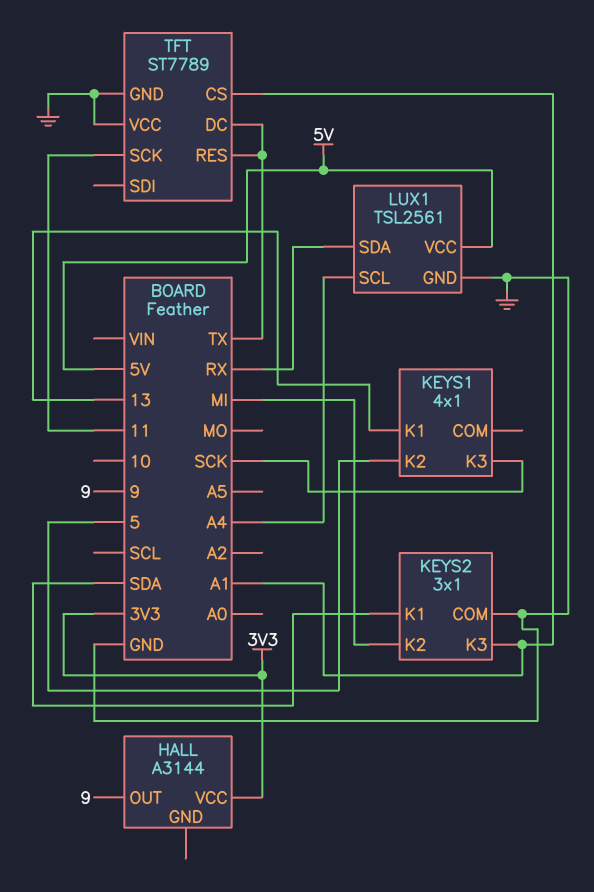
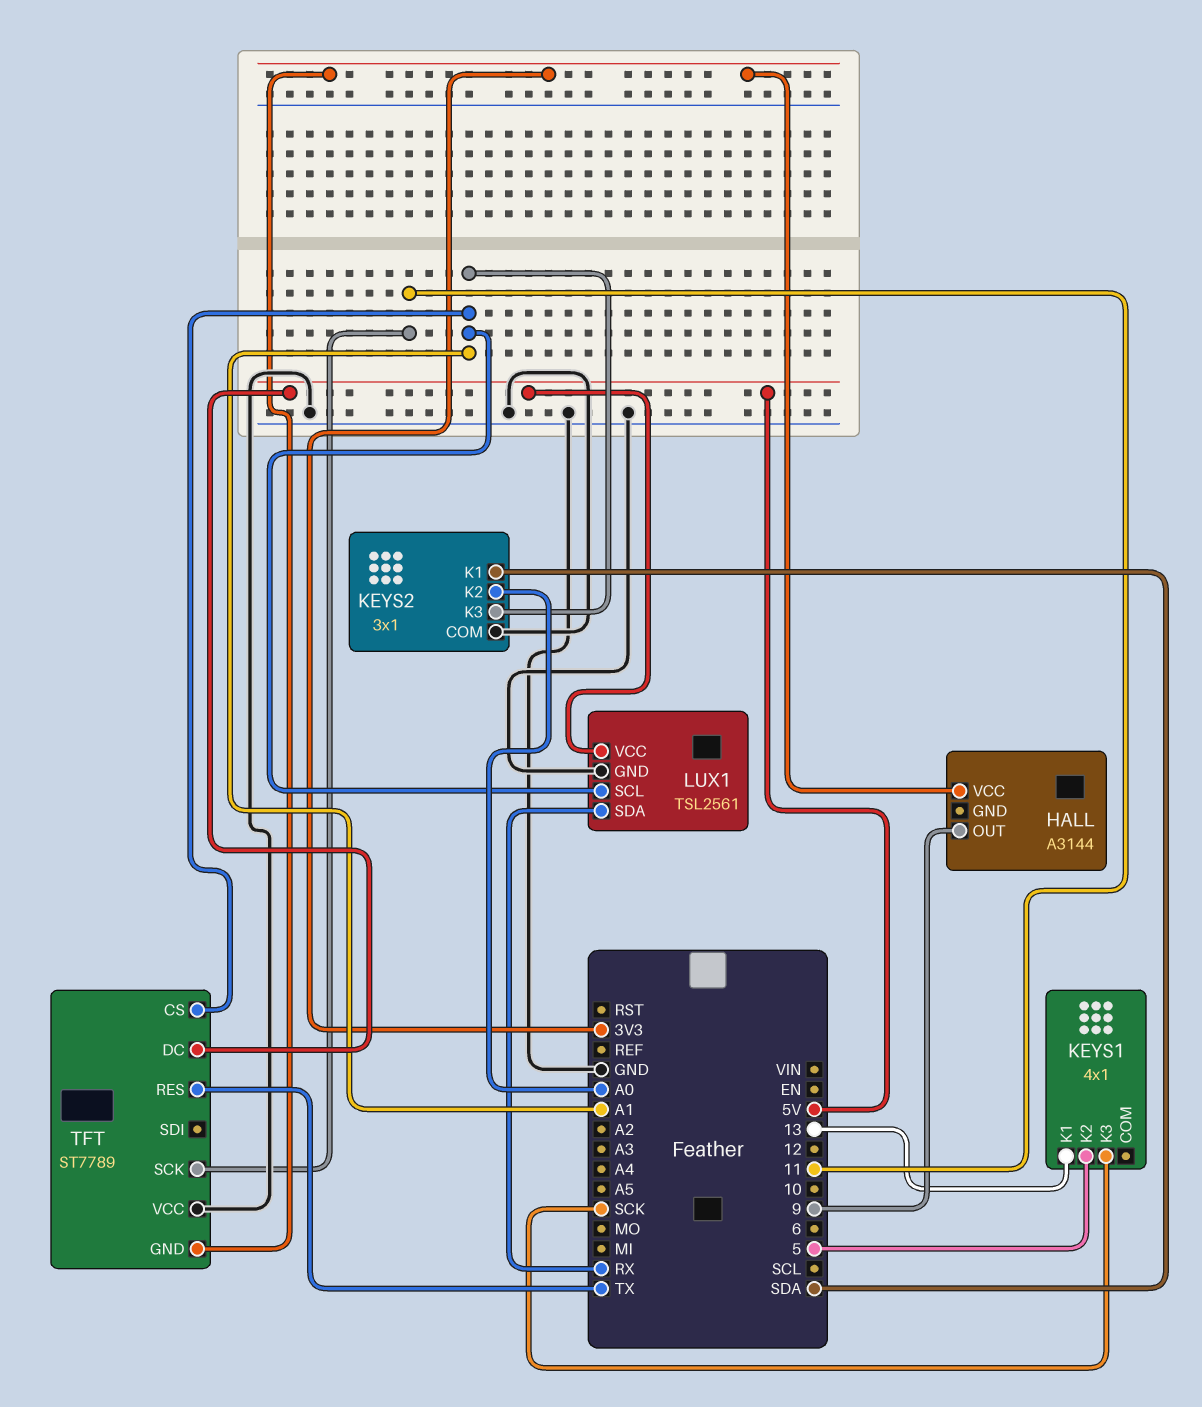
KEYS2 pin K2: MI -> A0
LUX1 pin SCL: A4 -> A1
TFT pin DC: TX -> 5V
TFT pin GND: GND -> 3V3

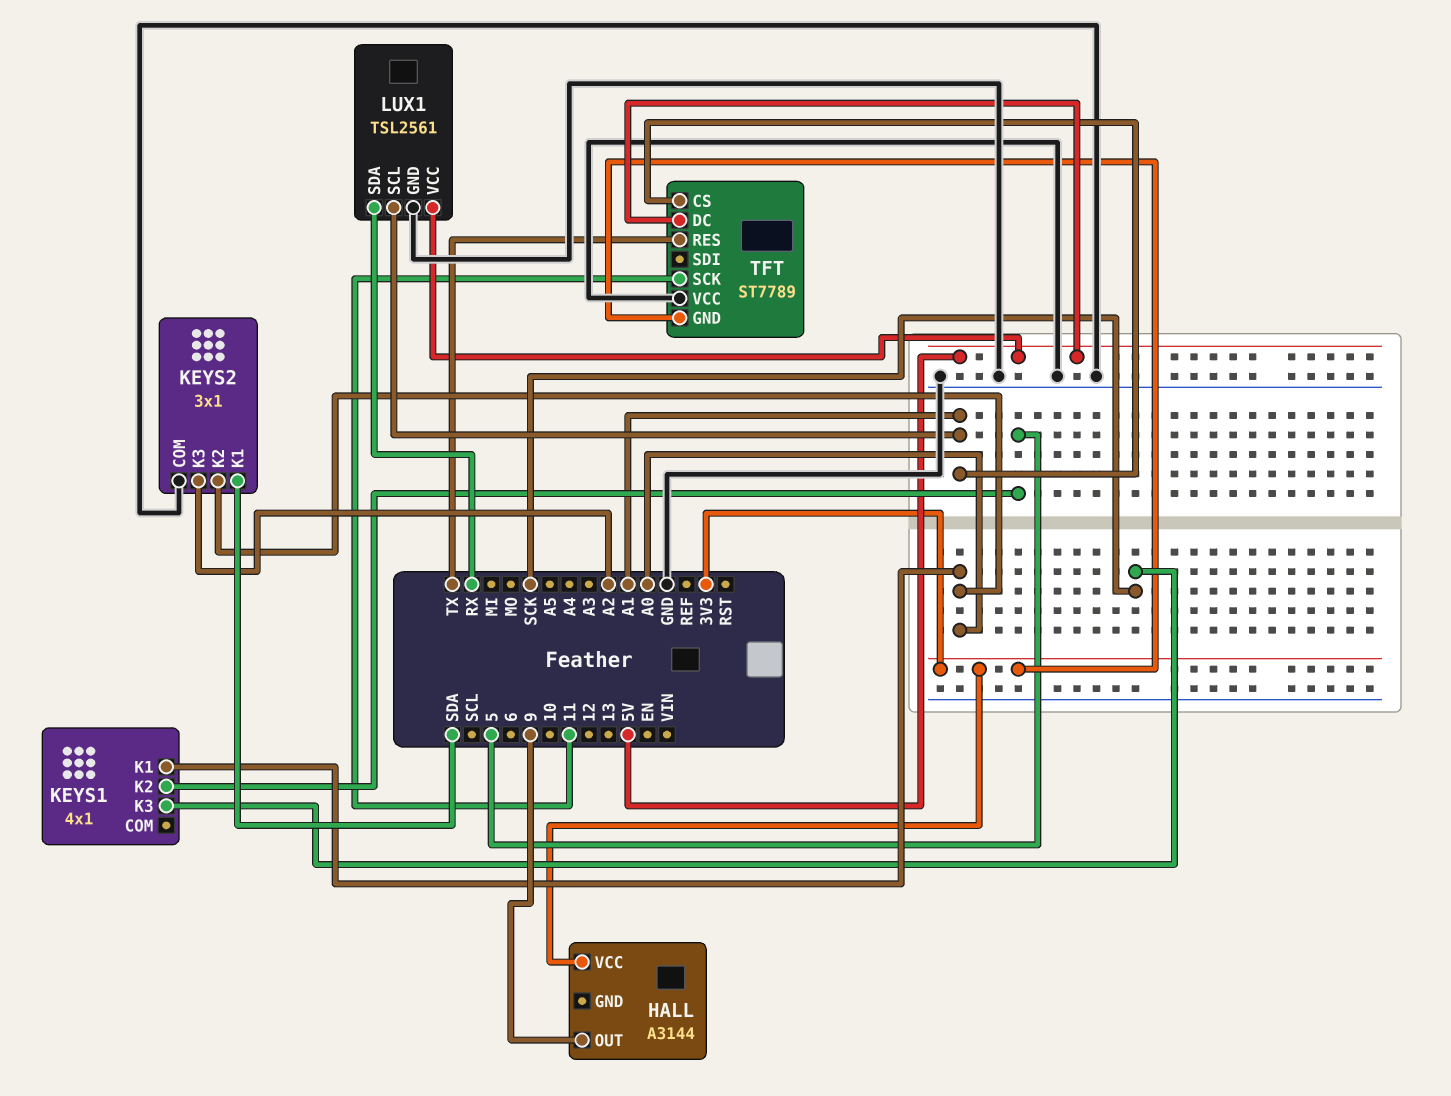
KEYS1 pin K1: 13 -> A0
KEYS2 pin K3: A1 -> A2

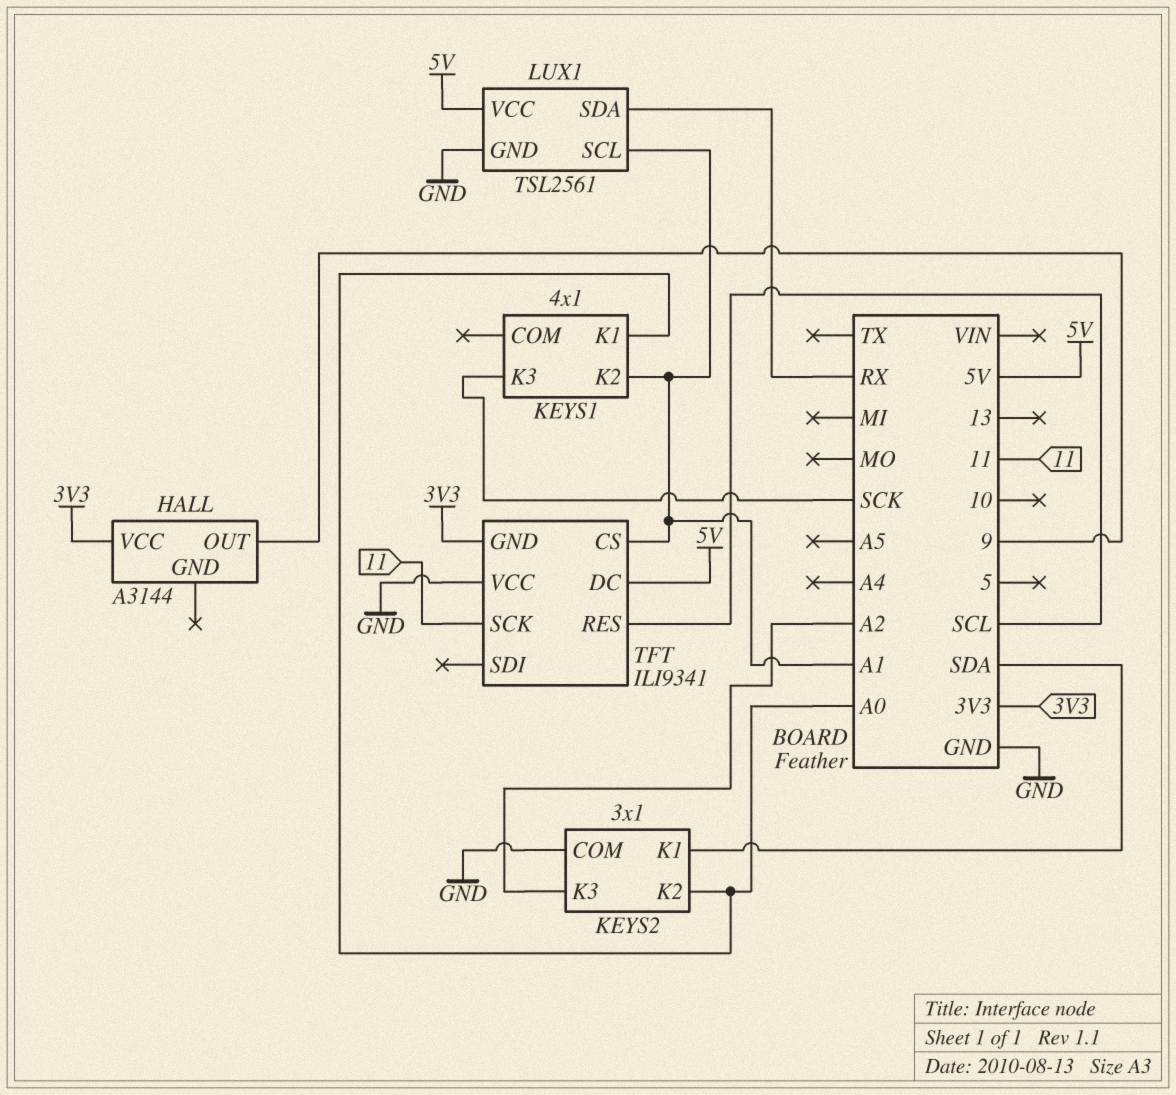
KEYS1 pin K2: 5 -> A1
TFT: ST7789 -> ILI9341
TFT pin RES: TX -> SCL

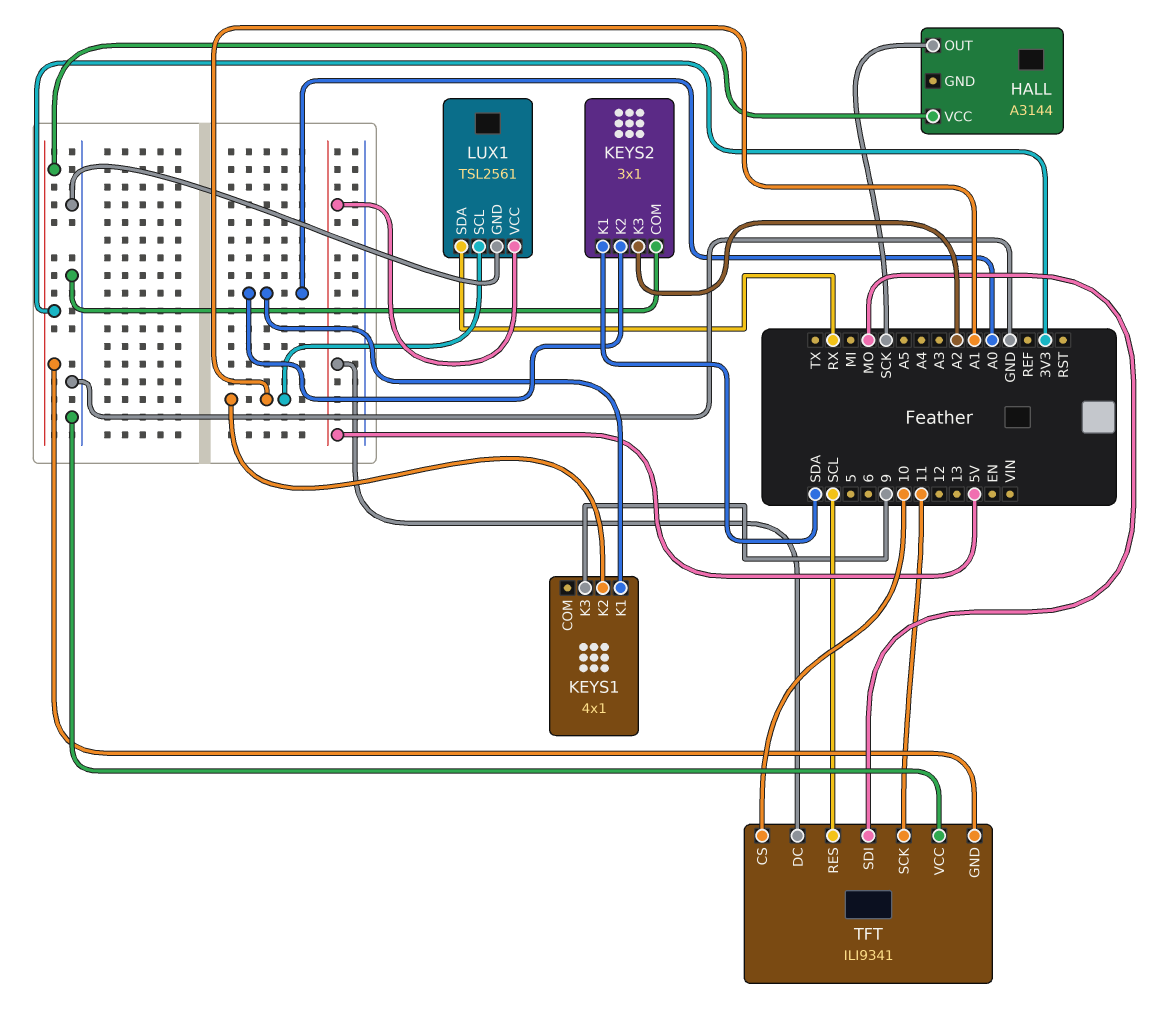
HALL pin OUT: 9 -> SCK
KEYS1 pin K3: SCK -> 9
TFT pin CS: A1 -> 10
TFT pin SDI: none -> MO

